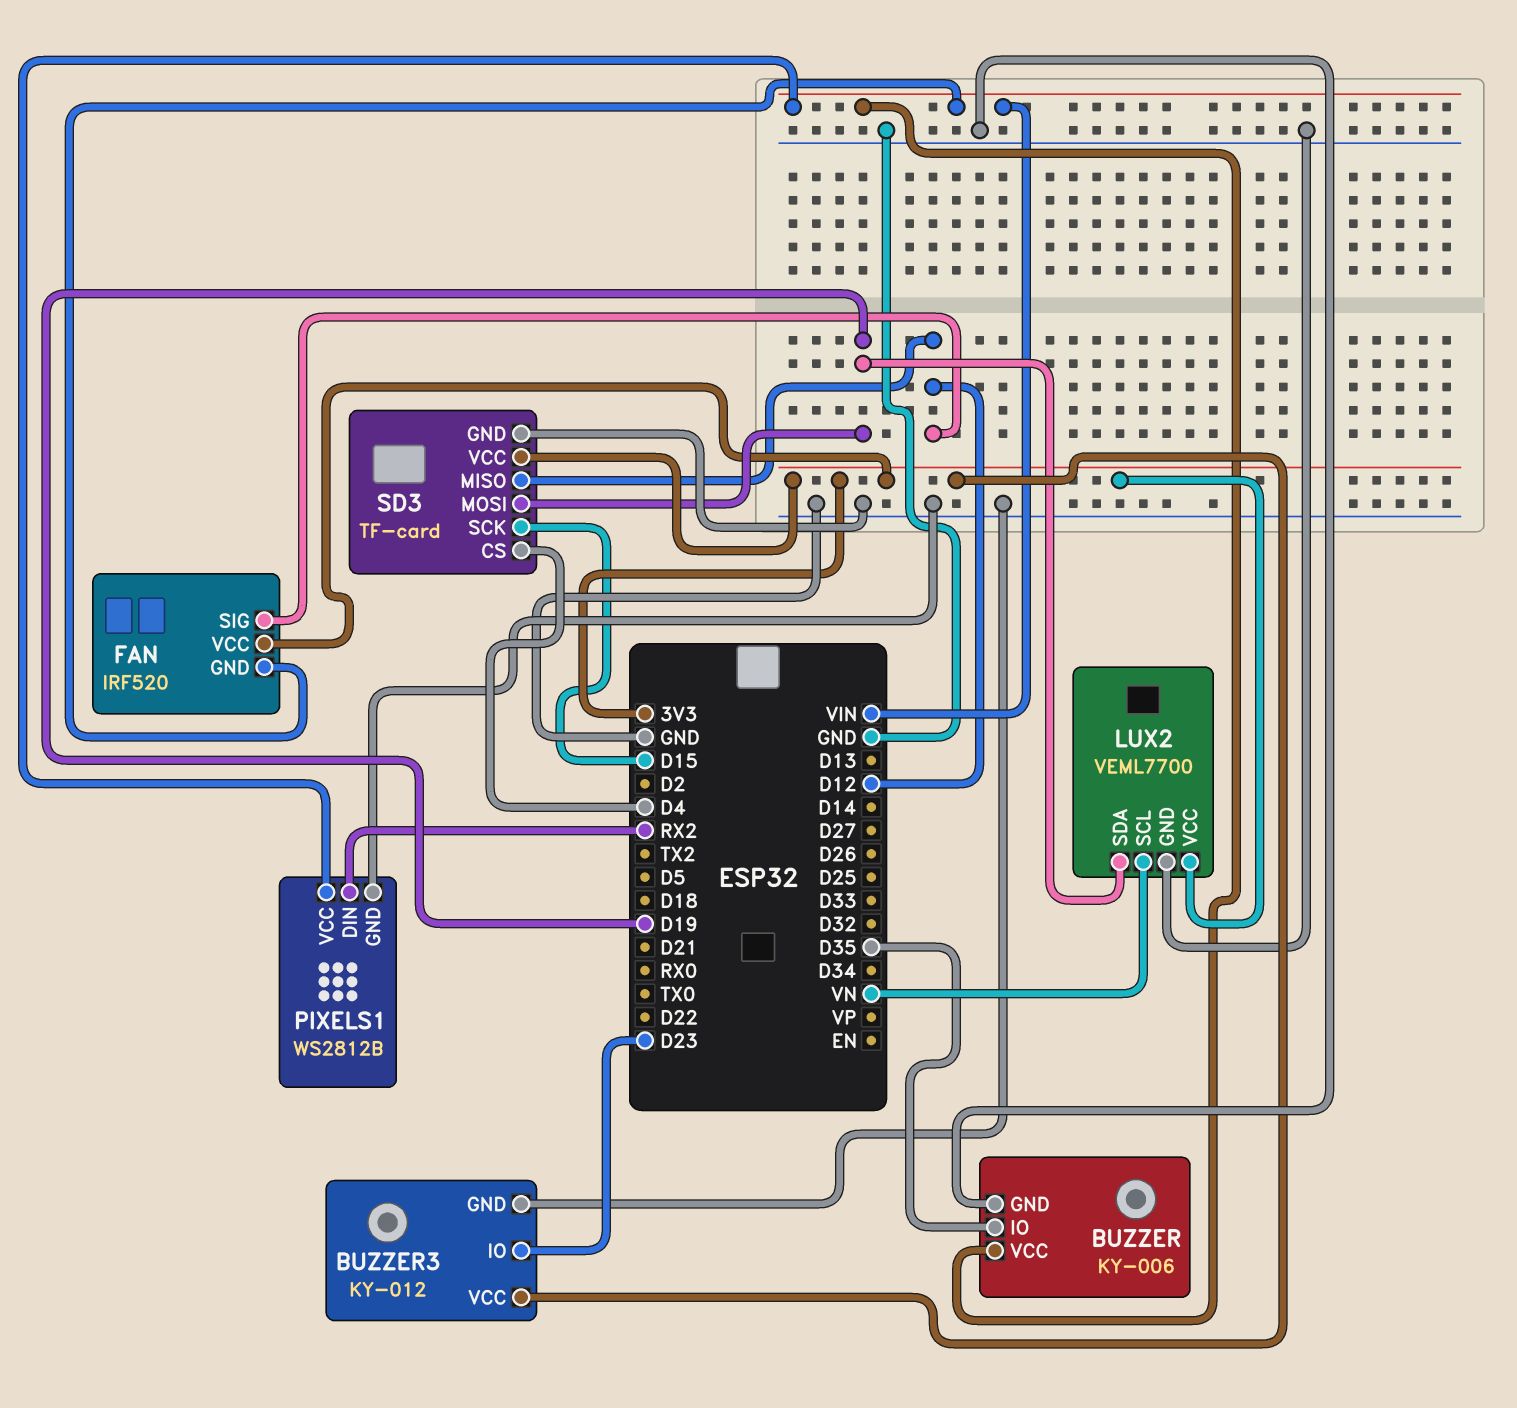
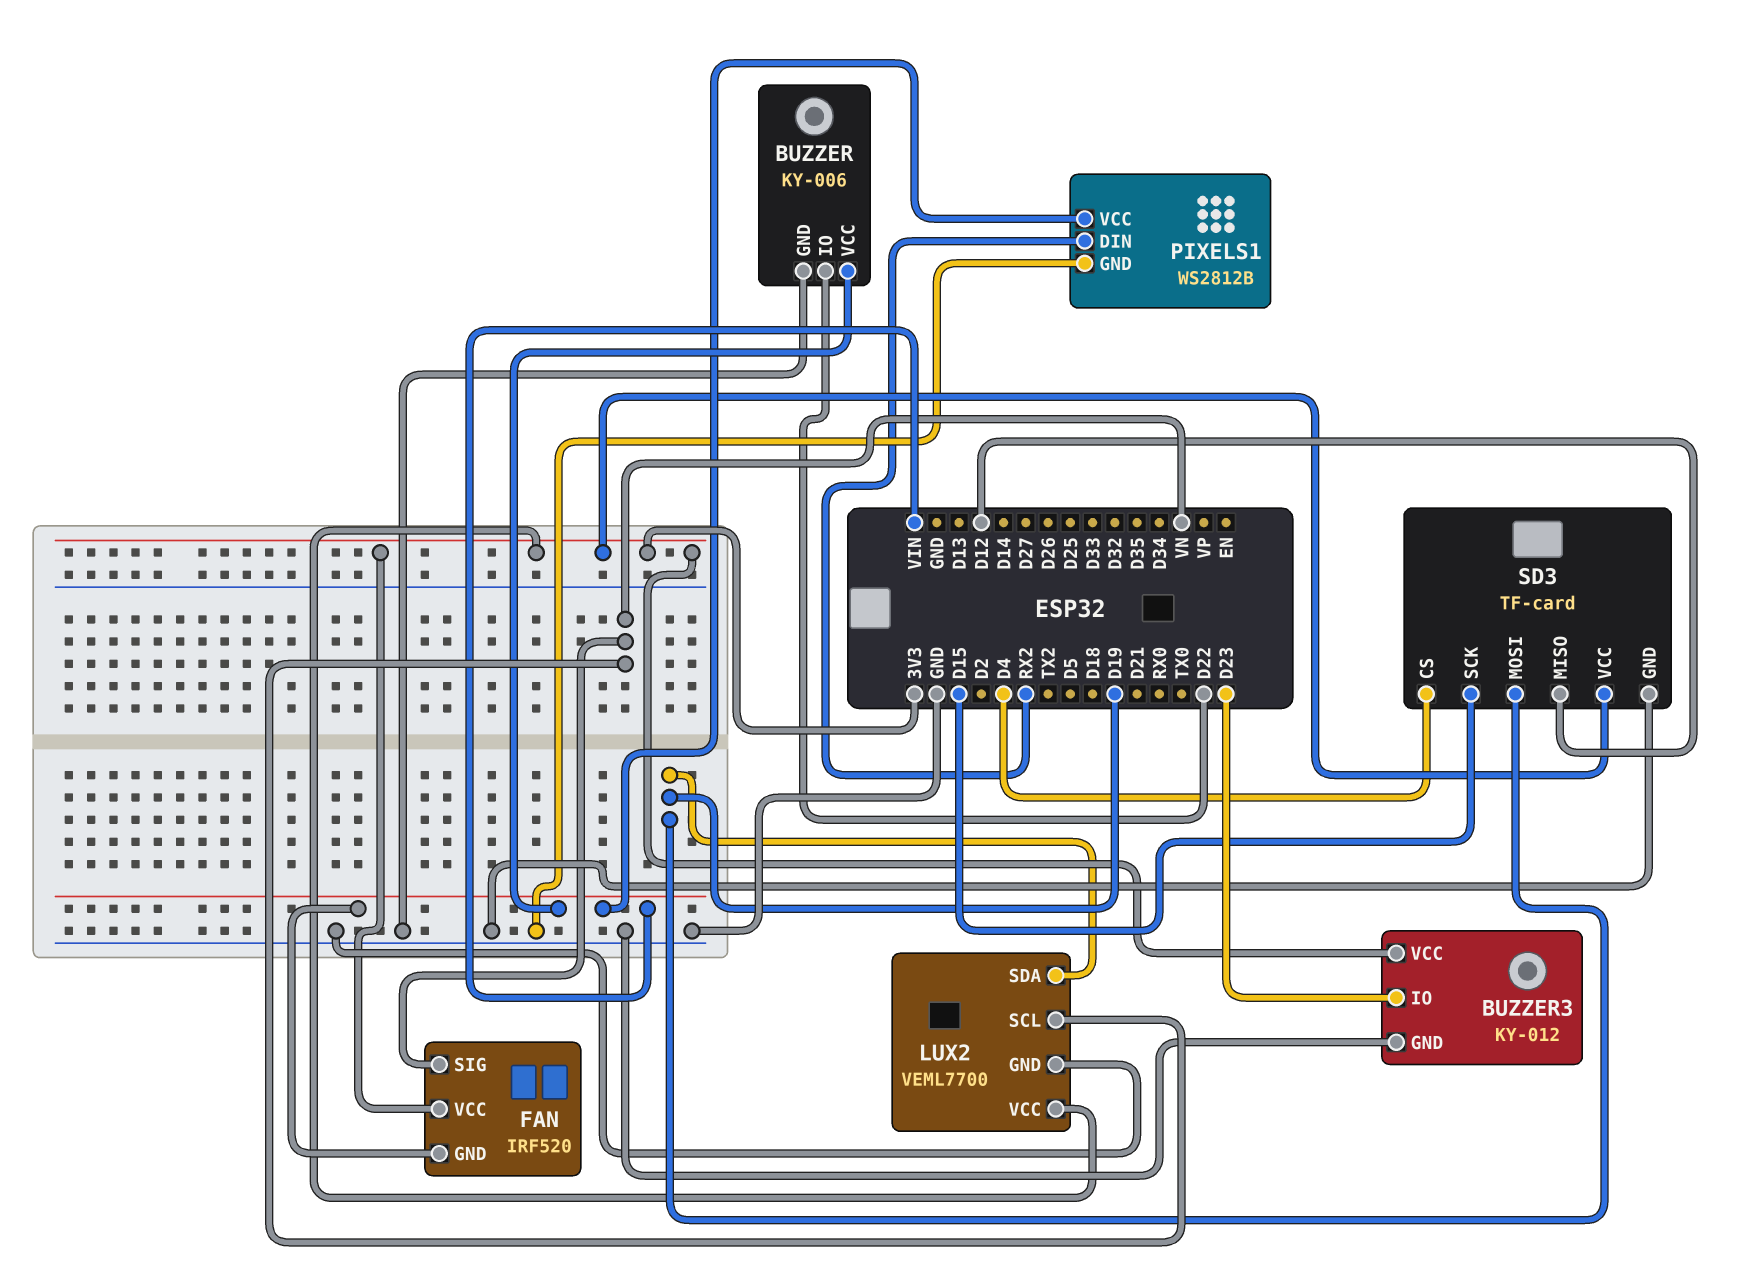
BUZZER pin IO: D35 -> D22
FAN pin SIG: D12 -> VN

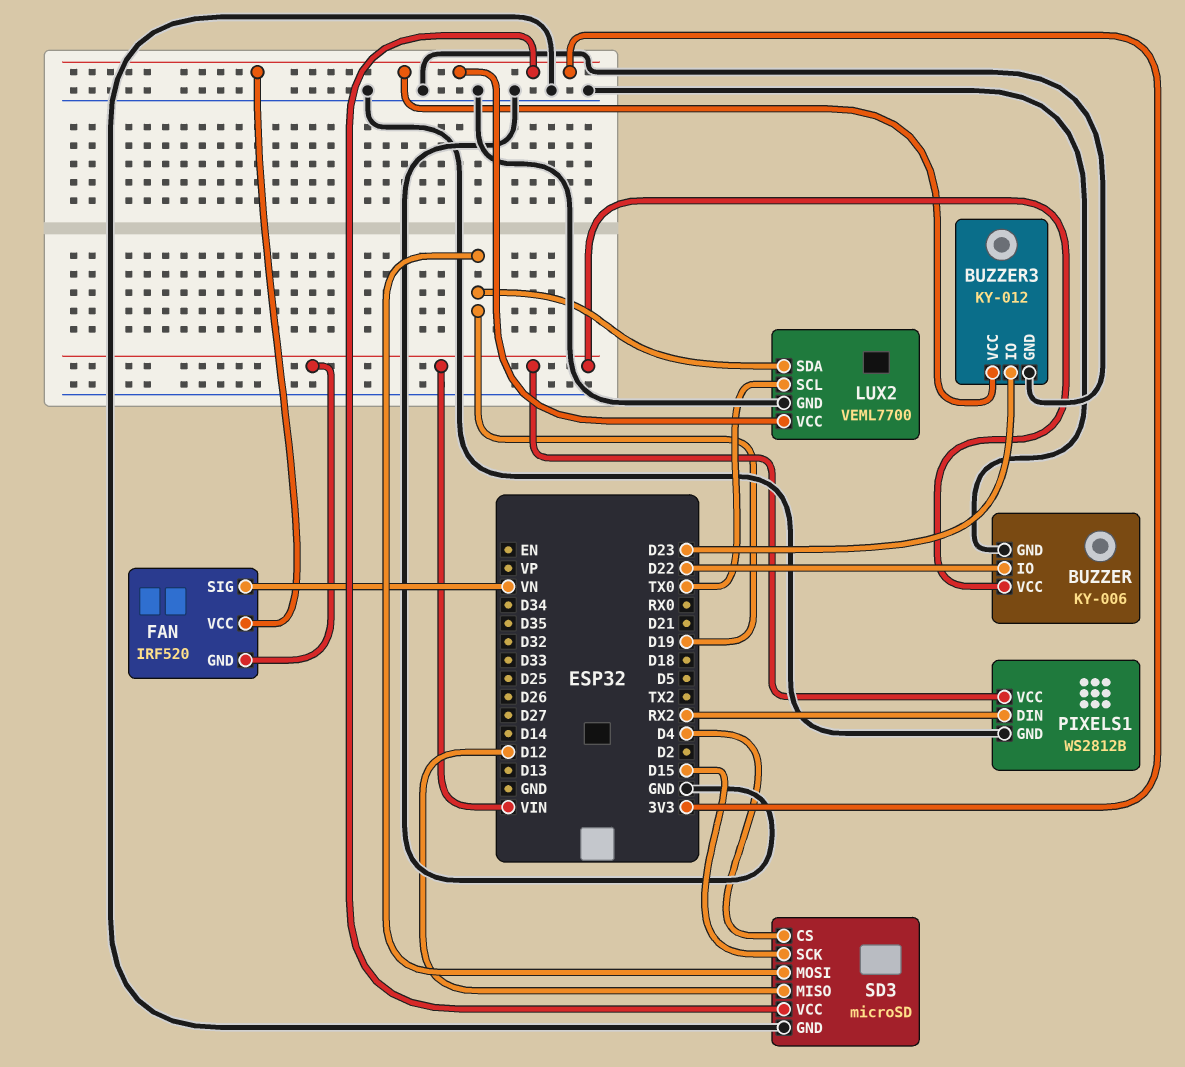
LUX2 pin SCL: VN -> TX0
SD3: TF-card -> microSD

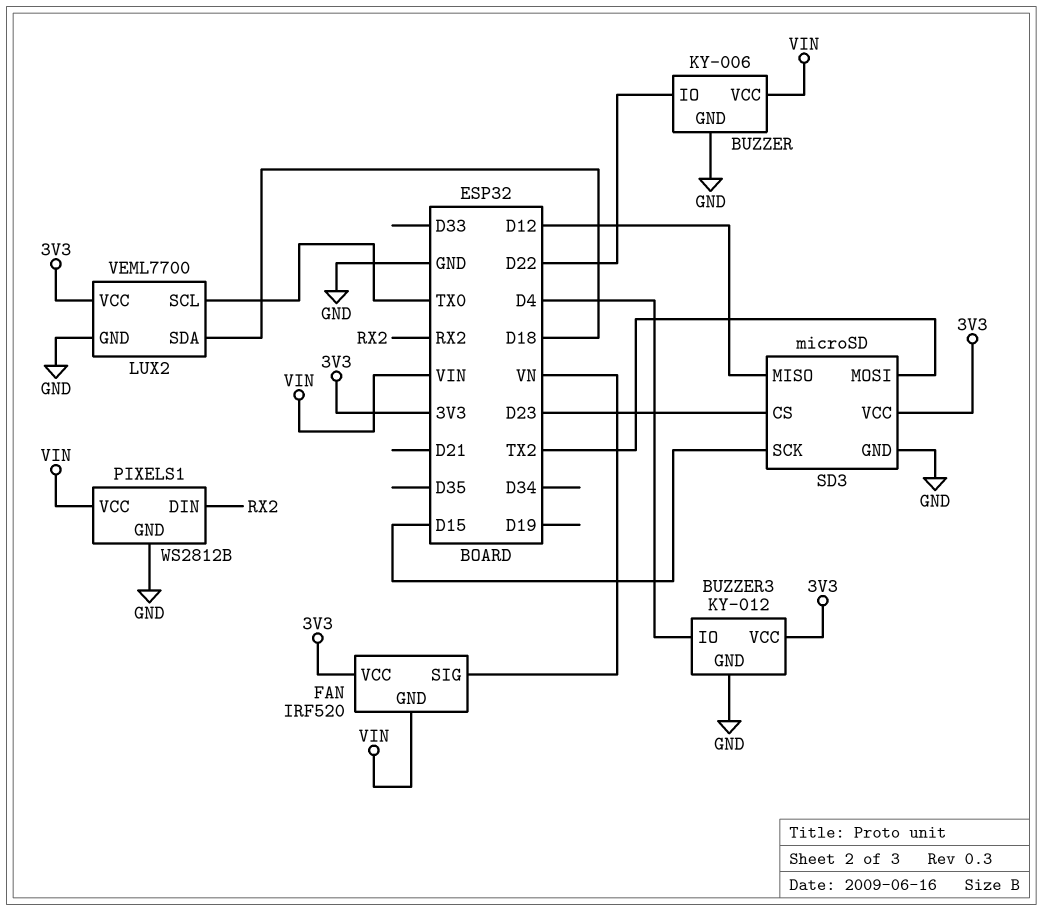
BUZZER3 pin IO: D23 -> D4
LUX2 pin SDA: D19 -> D18
SD3 pin CS: D4 -> D23
SD3 pin MOSI: D19 -> TX2

